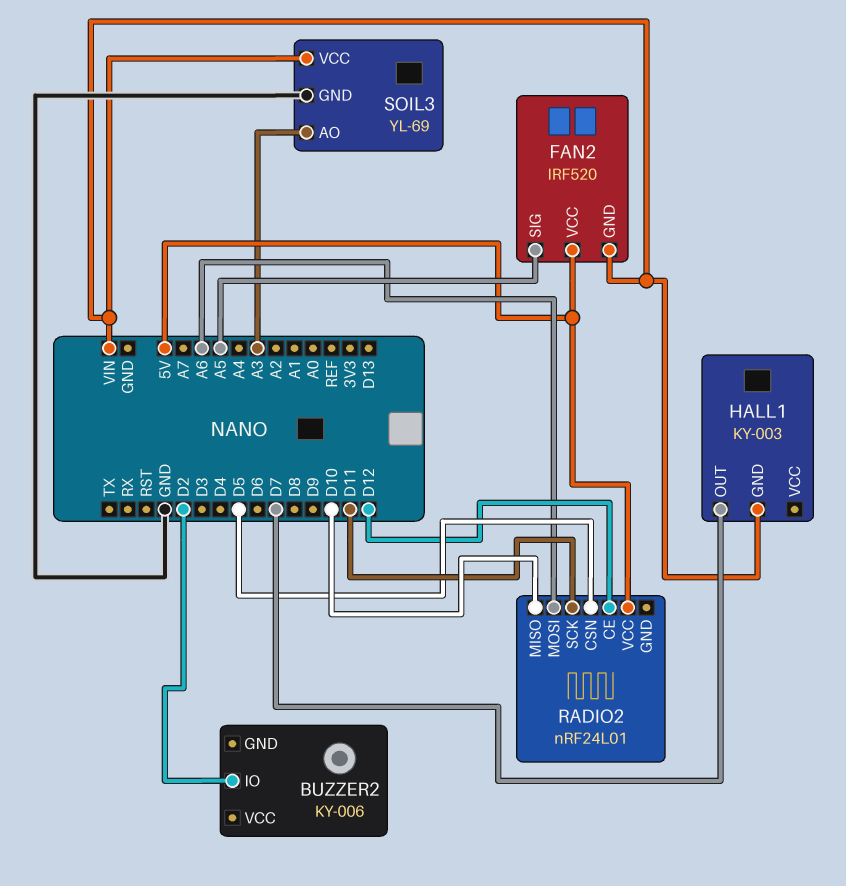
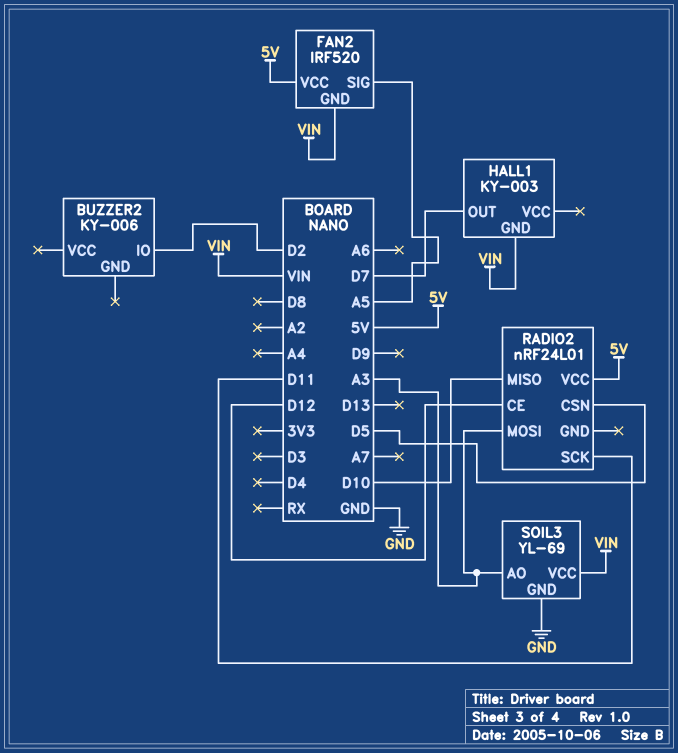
RADIO2 pin MOSI: A6 -> A3

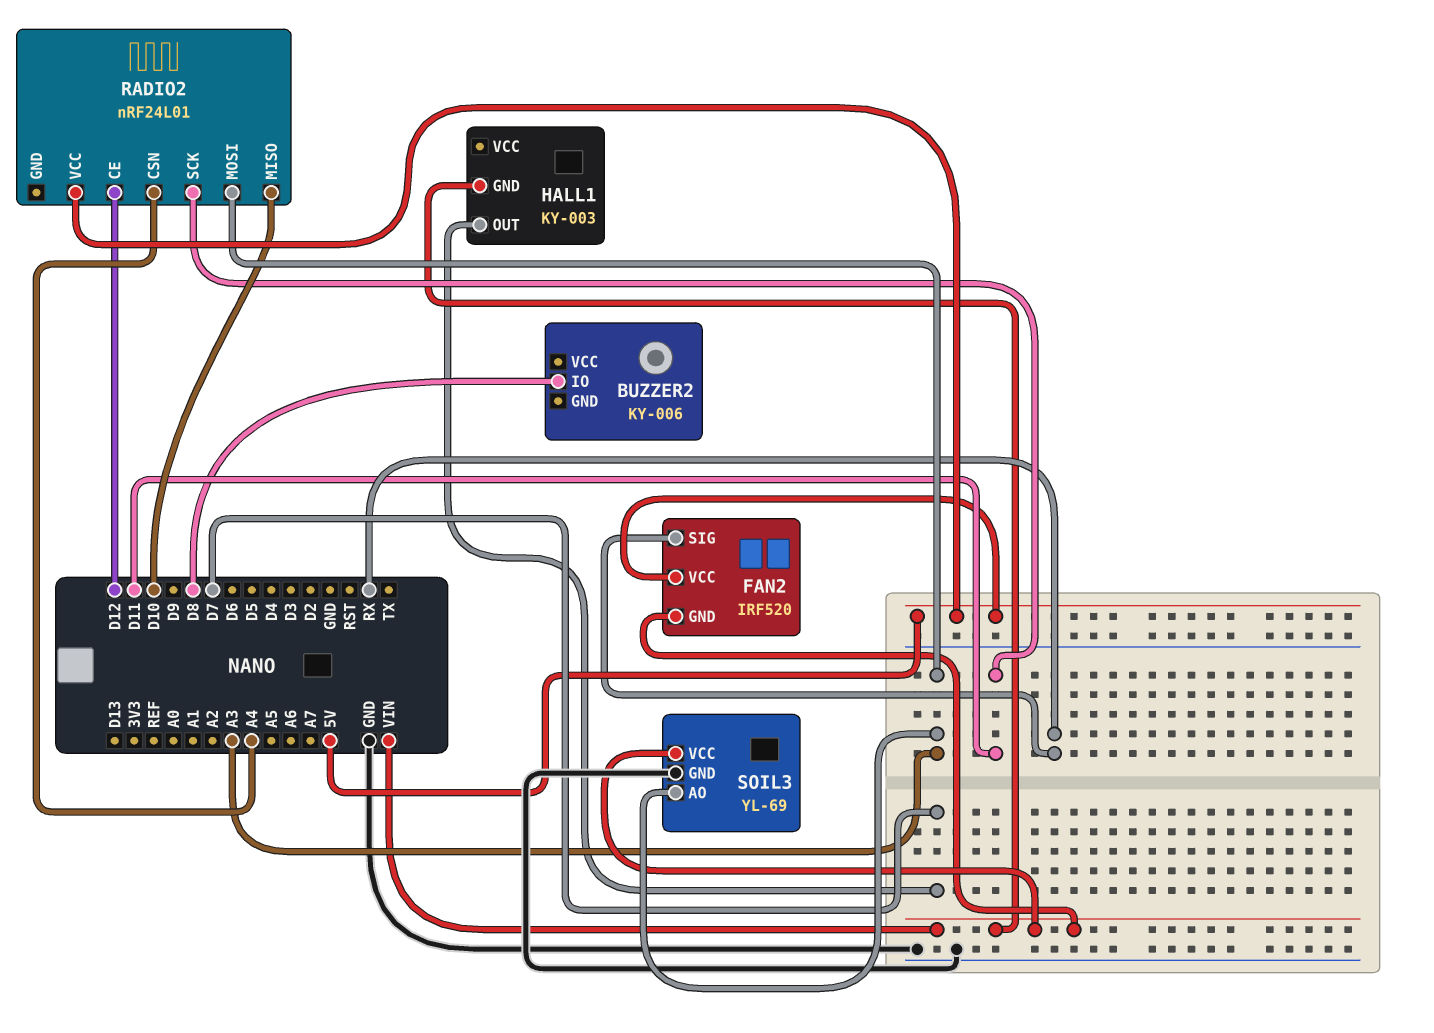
BUZZER2 pin IO: D2 -> D8
FAN2 pin SIG: A5 -> RX
RADIO2 pin CSN: D5 -> A4

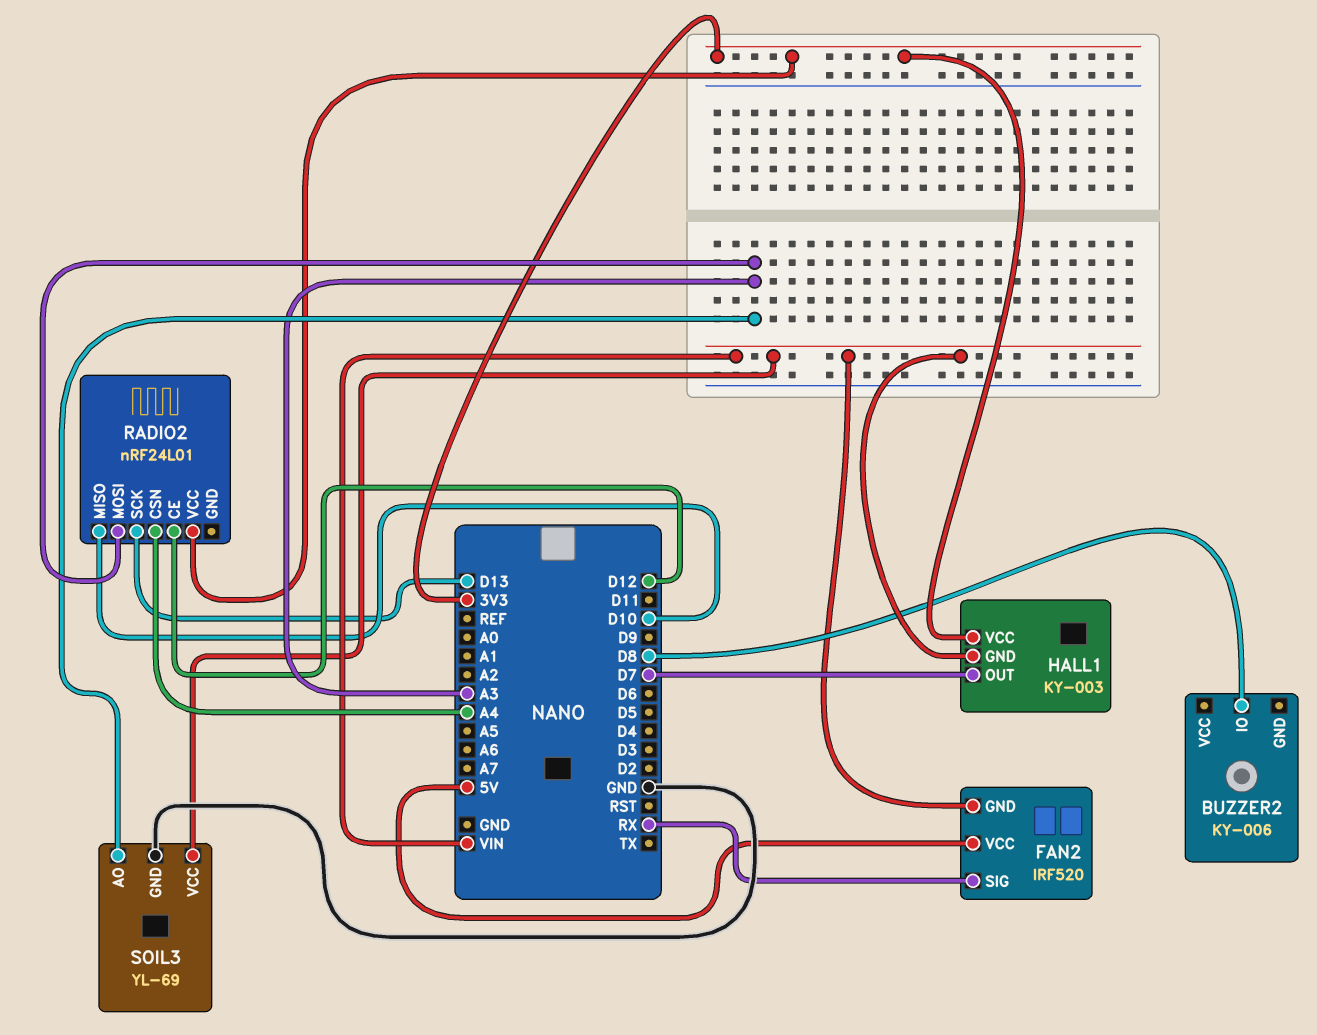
HALL1 pin VCC: none -> 3V3
RADIO2 pin SCK: D11 -> D13
RADIO2 pin VCC: 5V -> 3V3

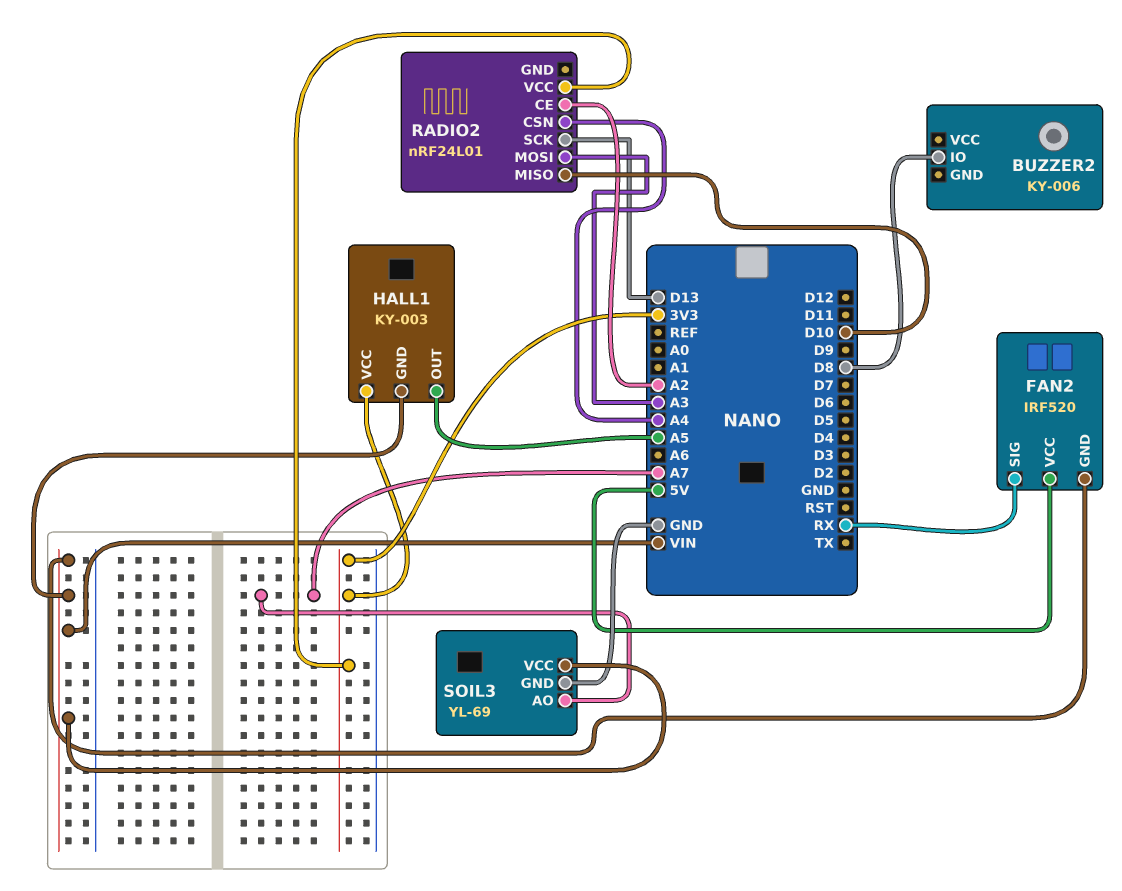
HALL1 pin OUT: D7 -> A5
RADIO2 pin CE: D12 -> A2
SOIL3 pin AO: A3 -> A7

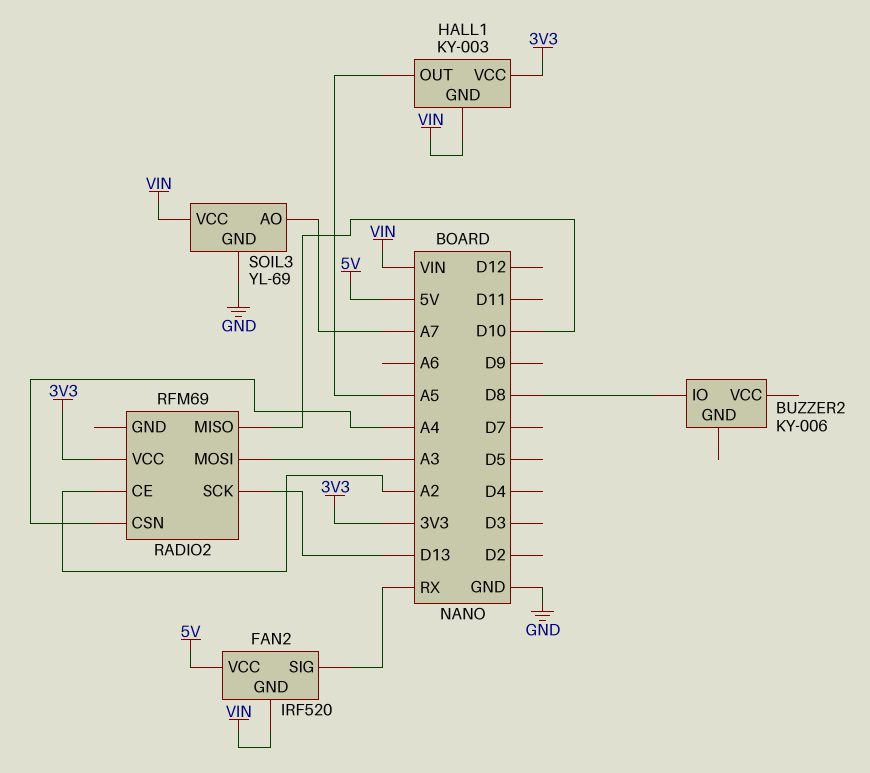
RADIO2: nRF24L01 -> RFM69

